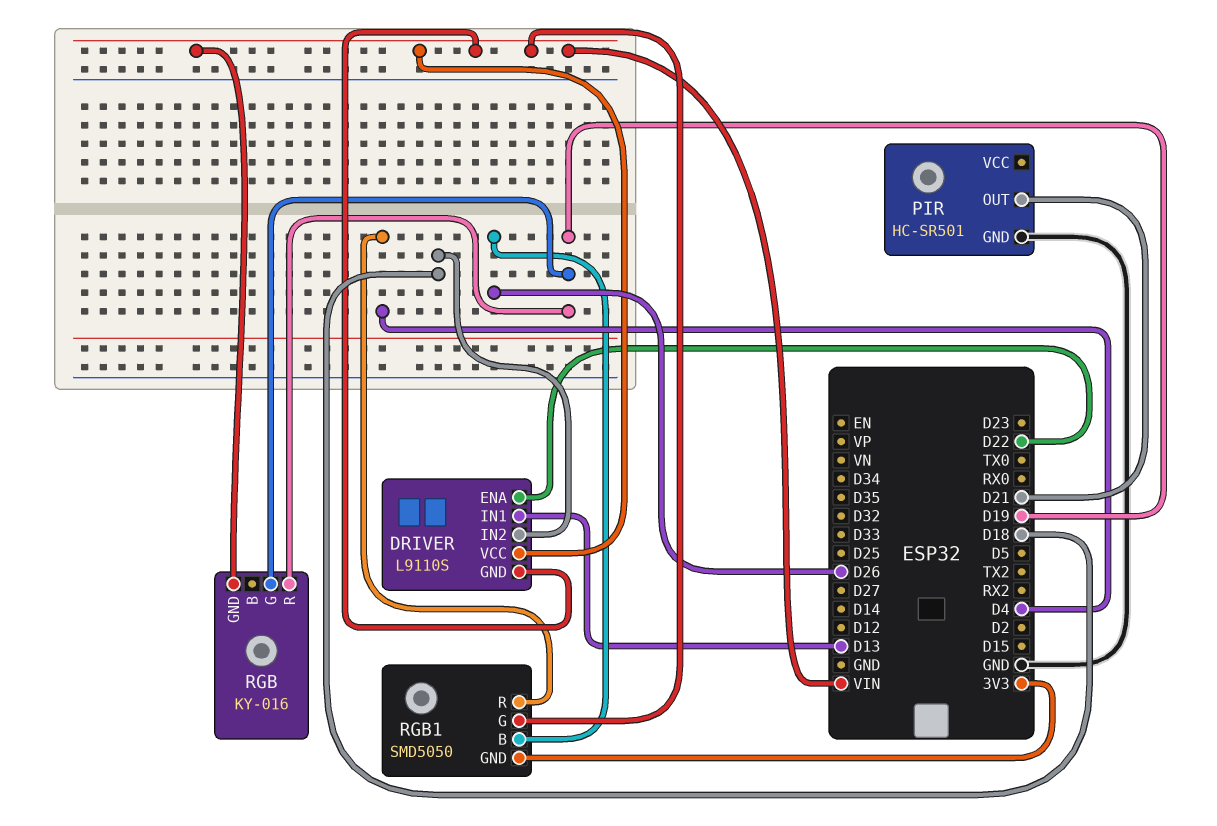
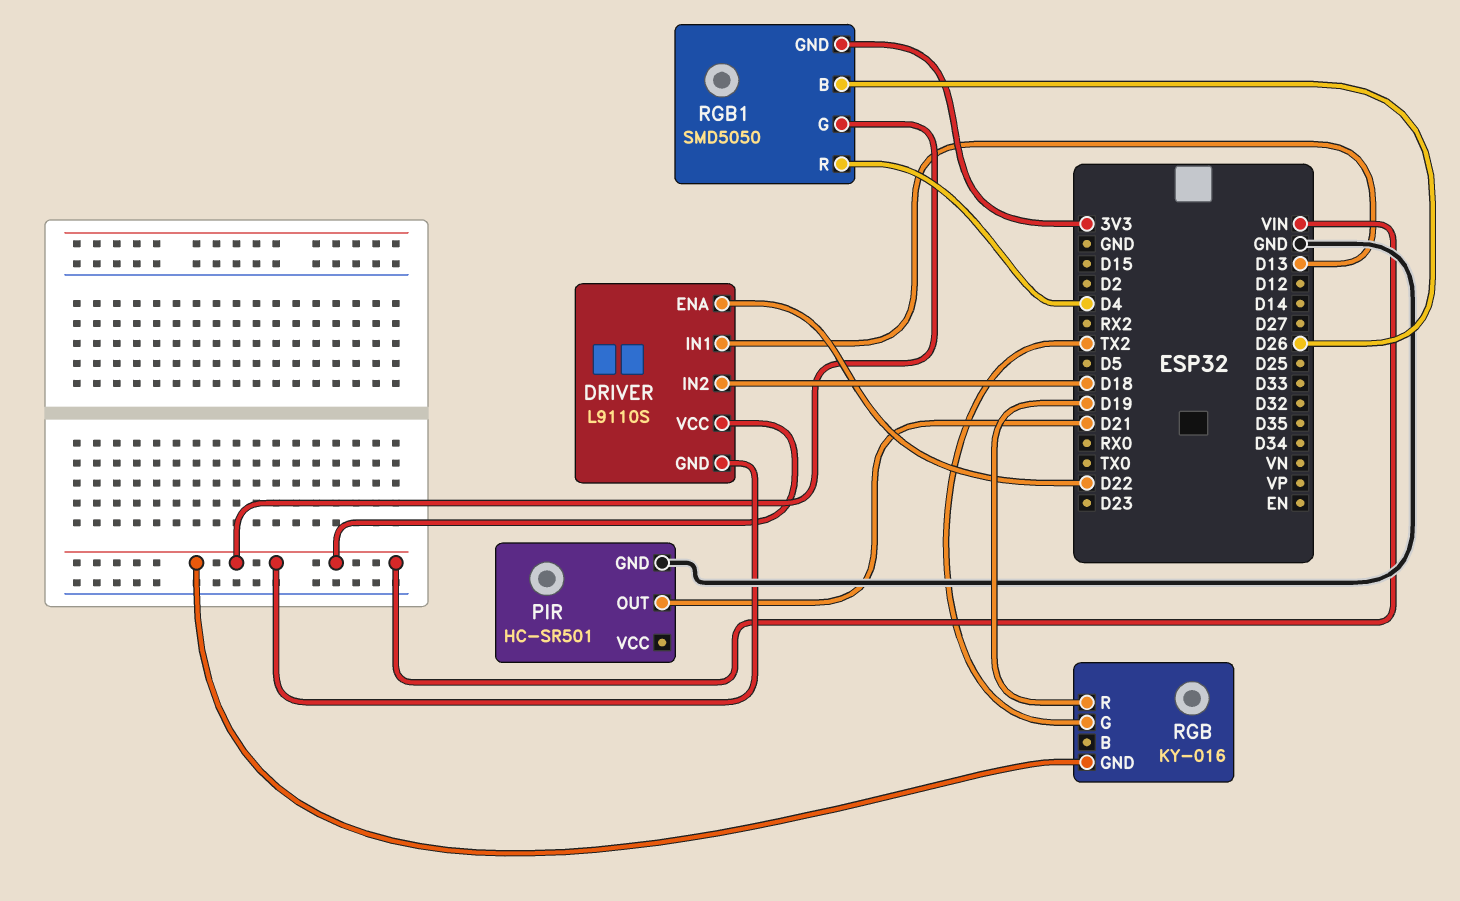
RGB pin G: D19 -> TX2

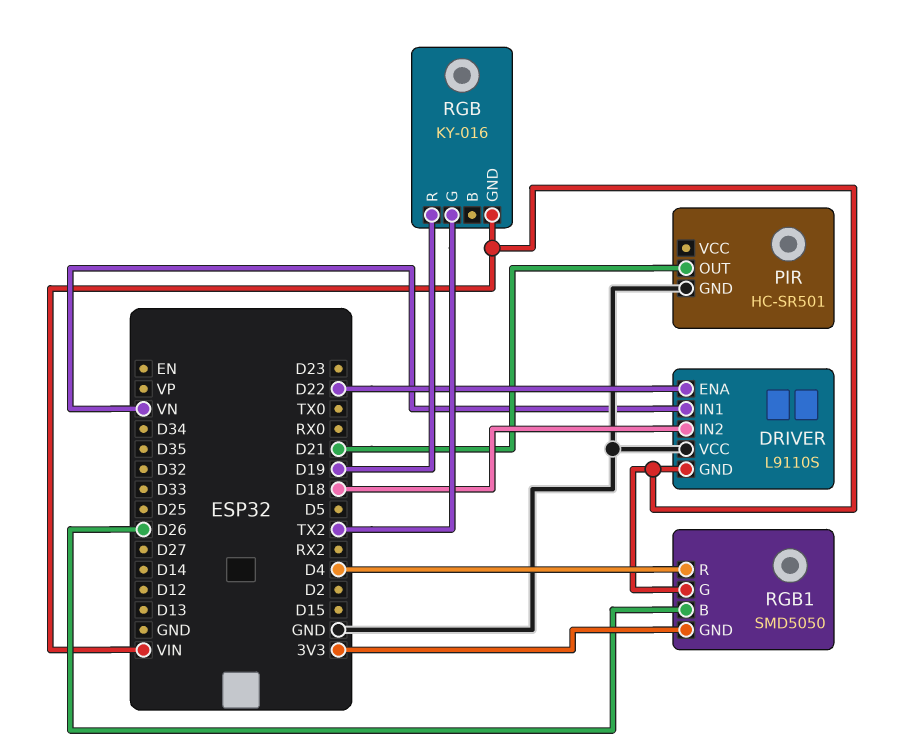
DRIVER pin IN1: D13 -> VN
DRIVER pin VCC: VIN -> GND

